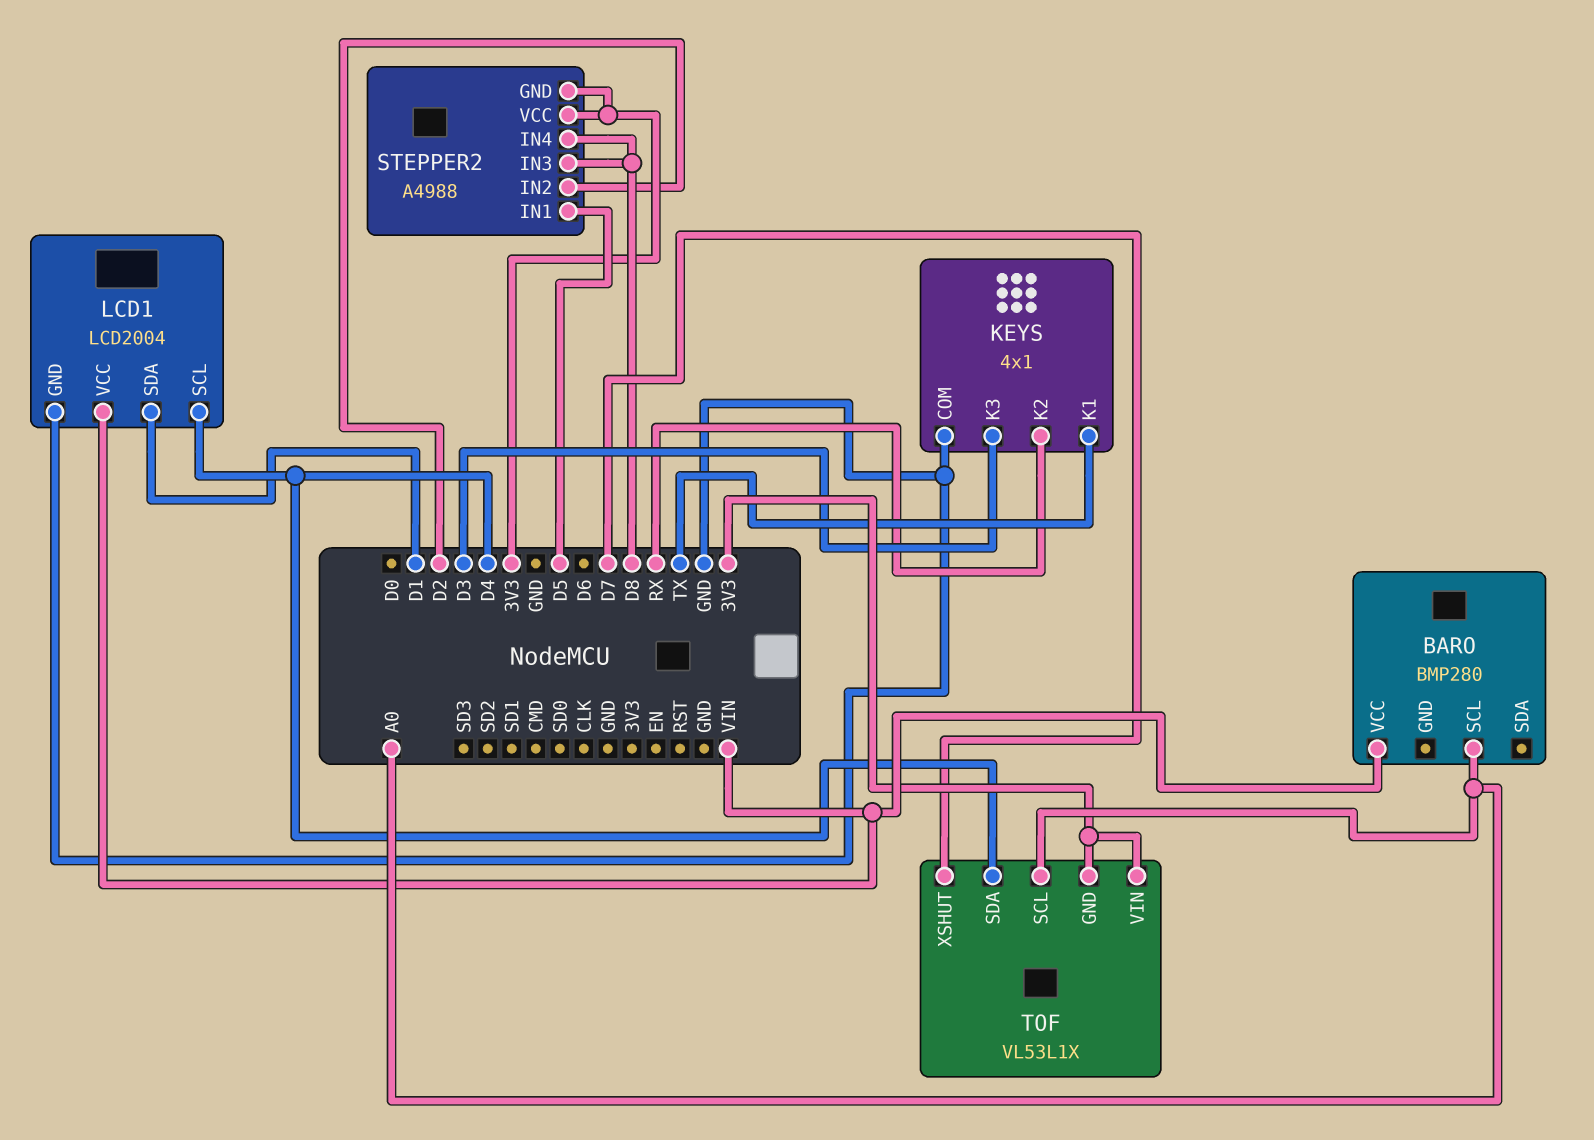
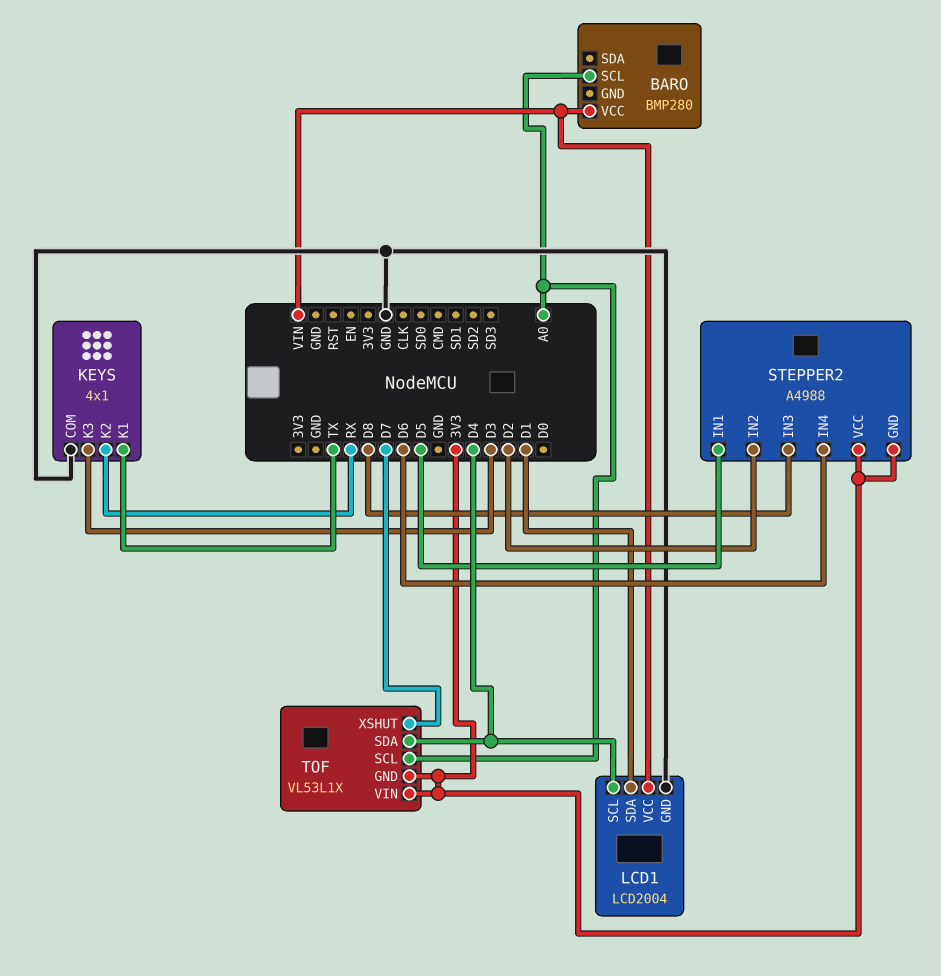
STEPPER2 pin IN4: D8 -> D6

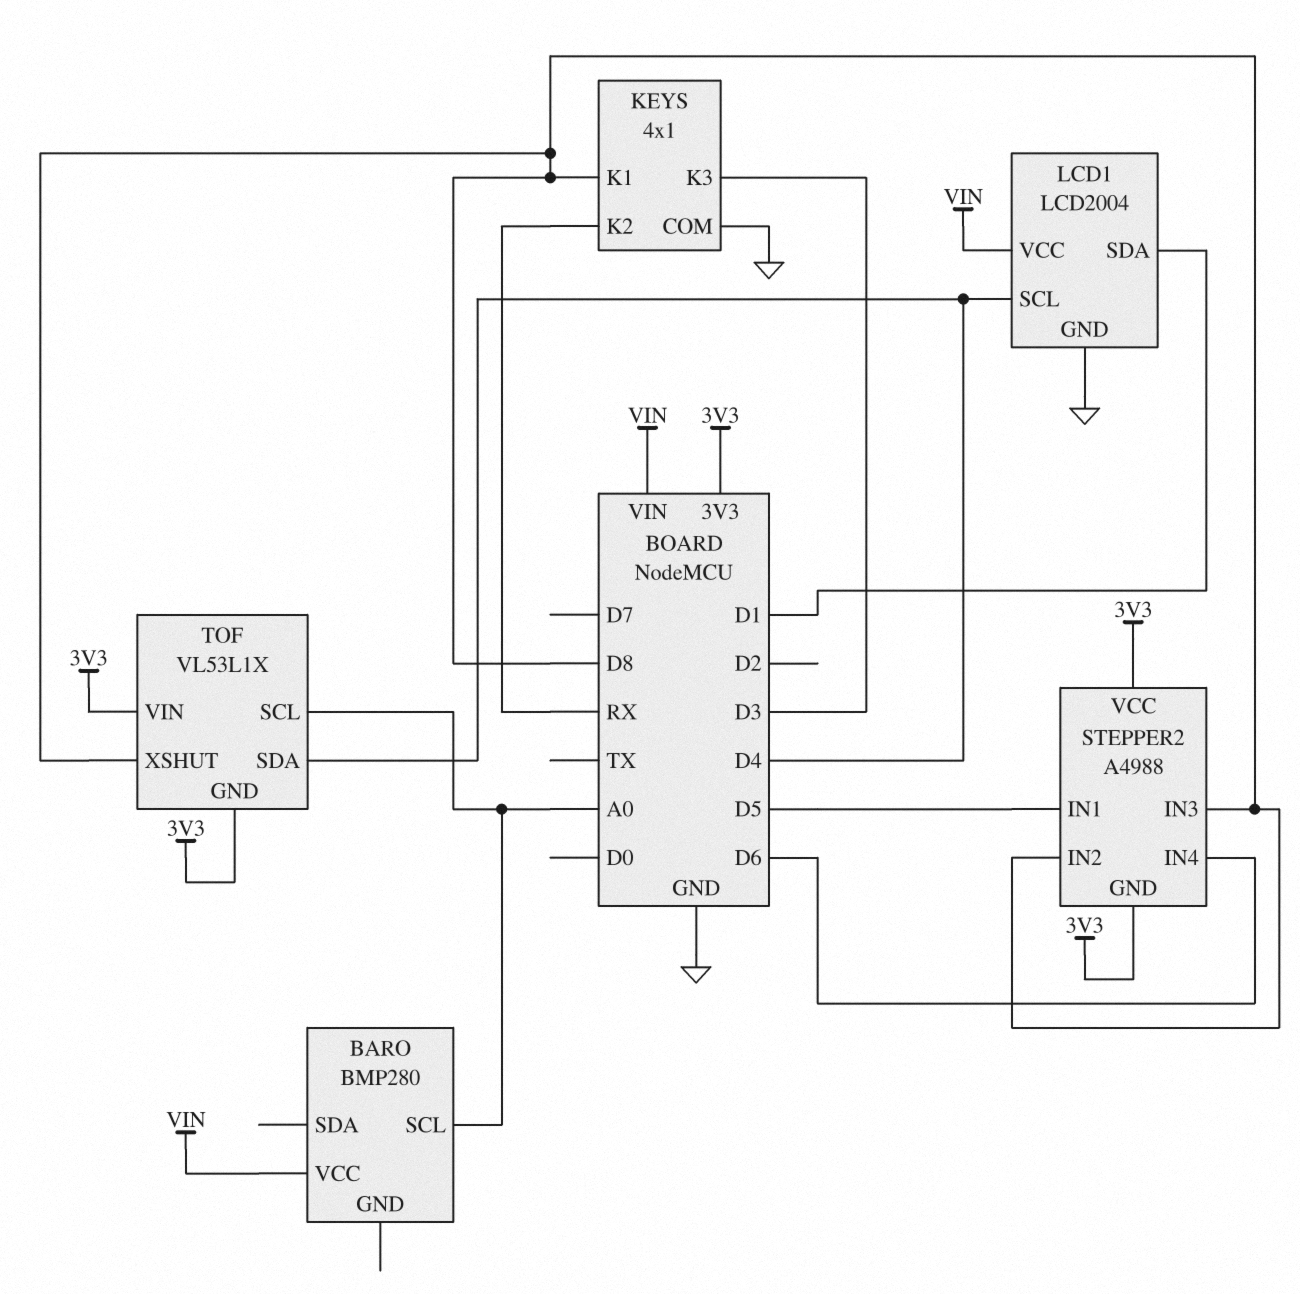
KEYS pin K1: TX -> D8
STEPPER2 pin IN2: D2 -> D8
TOF pin XSHUT: D7 -> D8

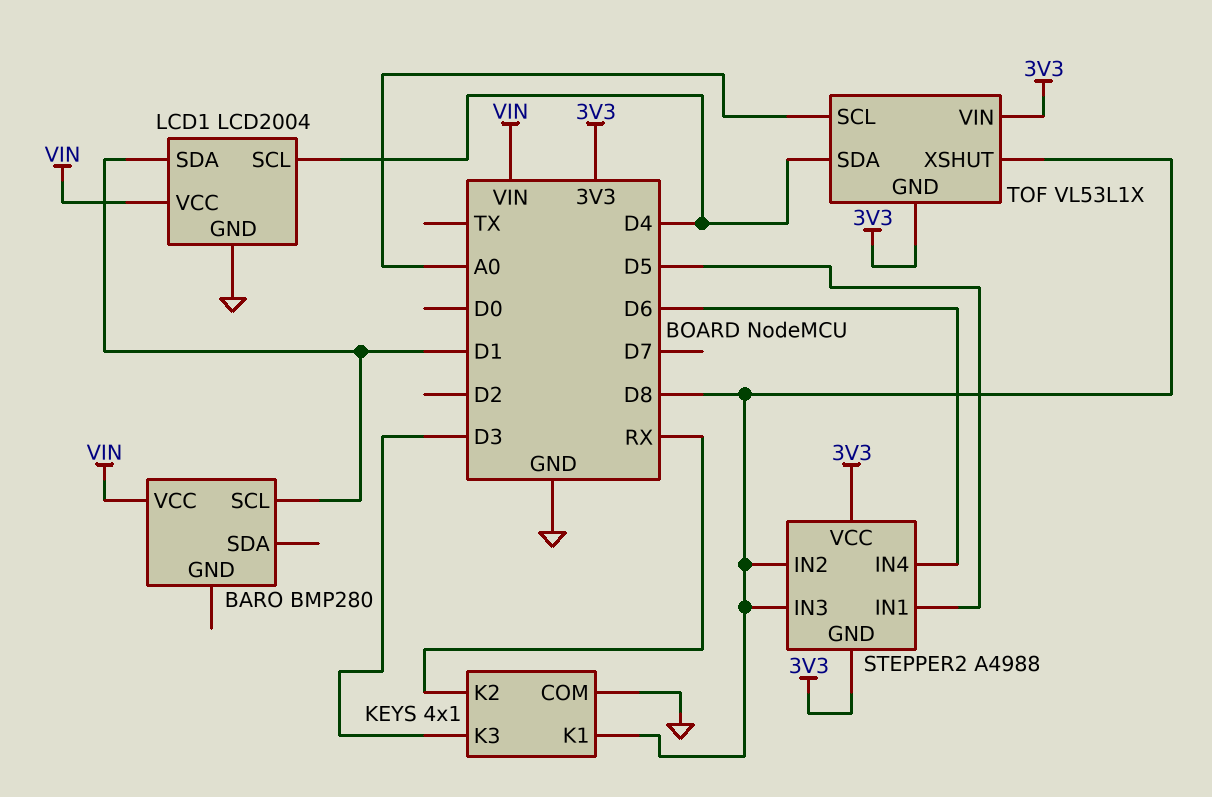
BARO pin SCL: A0 -> D1

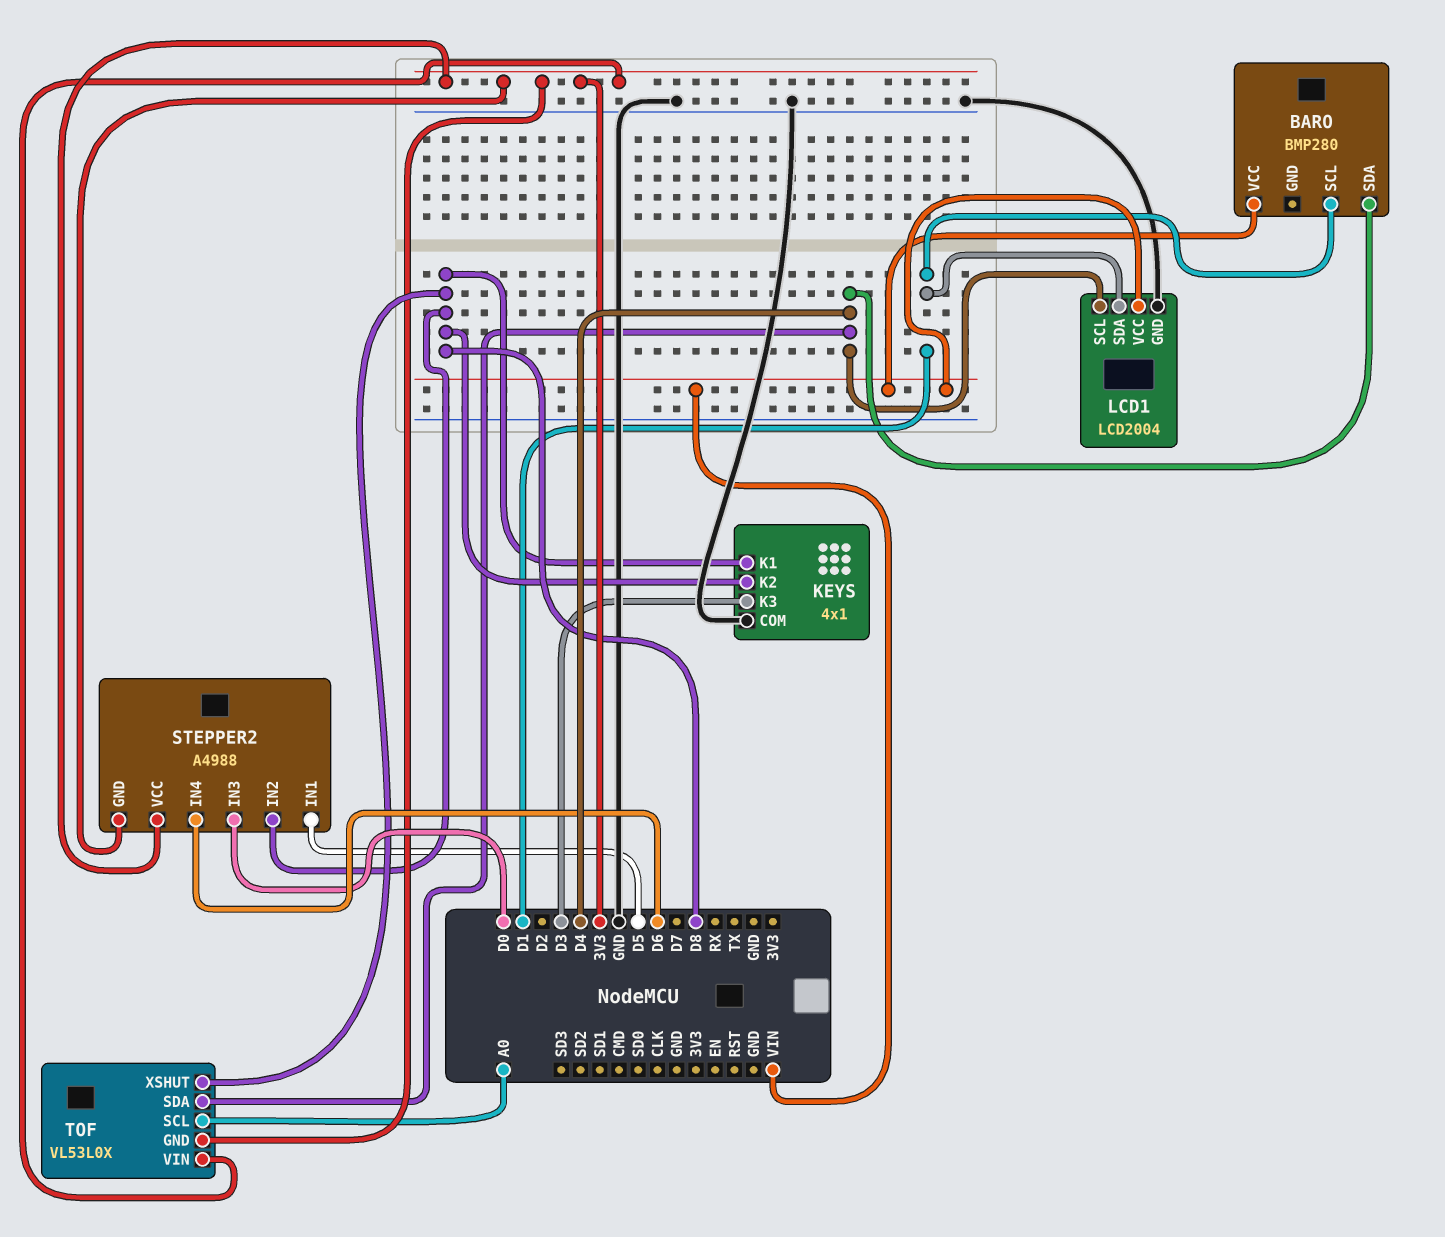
BARO pin SDA: none -> D4
KEYS pin K2: RX -> D8
STEPPER2 pin IN3: D8 -> D0
TOF: VL53L1X -> VL53L0X

